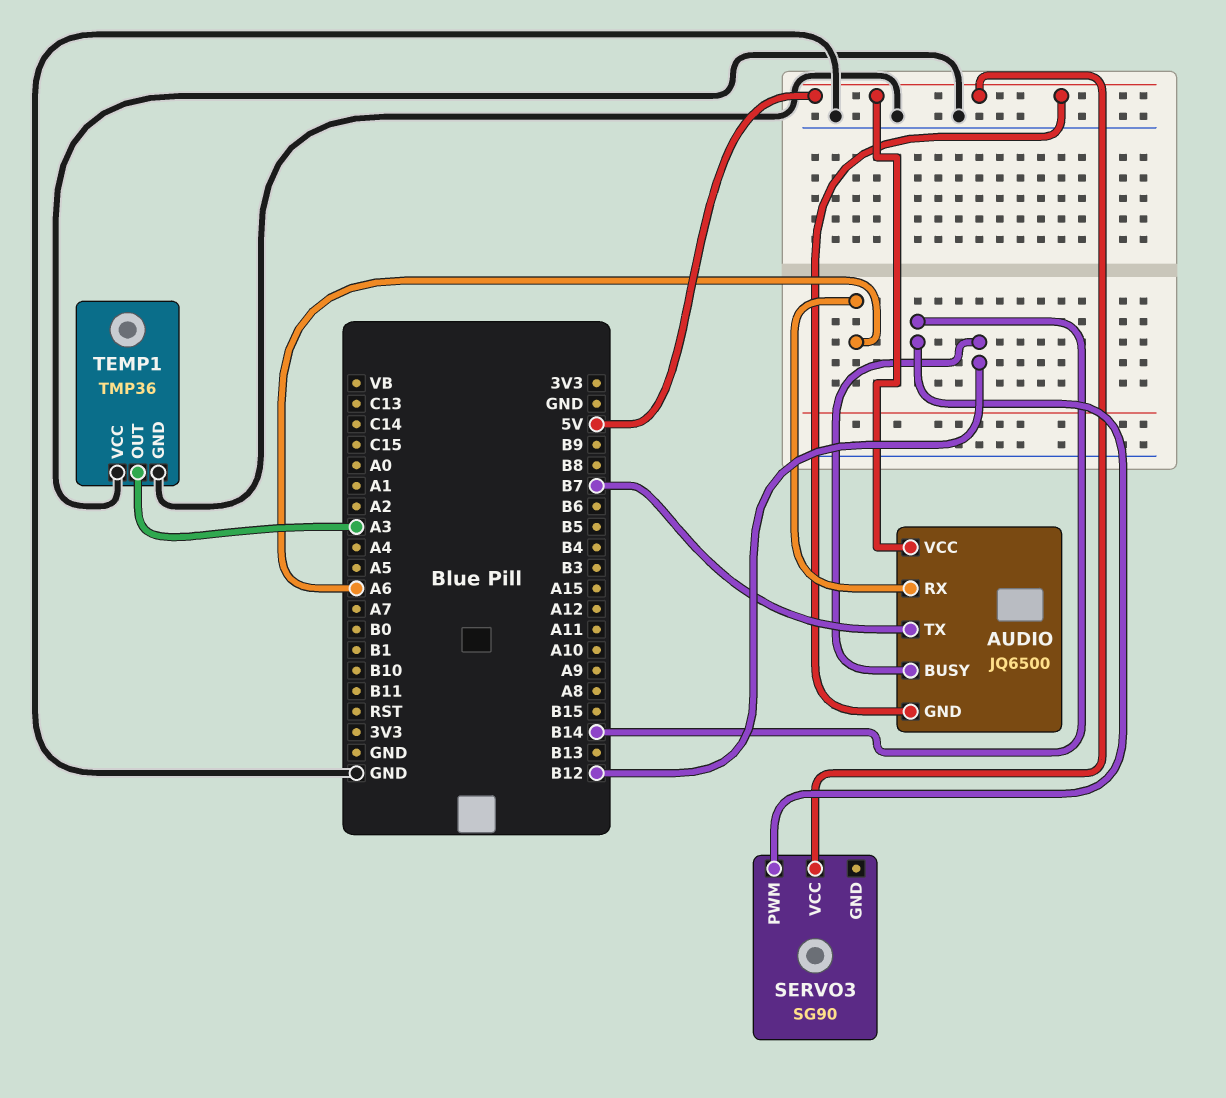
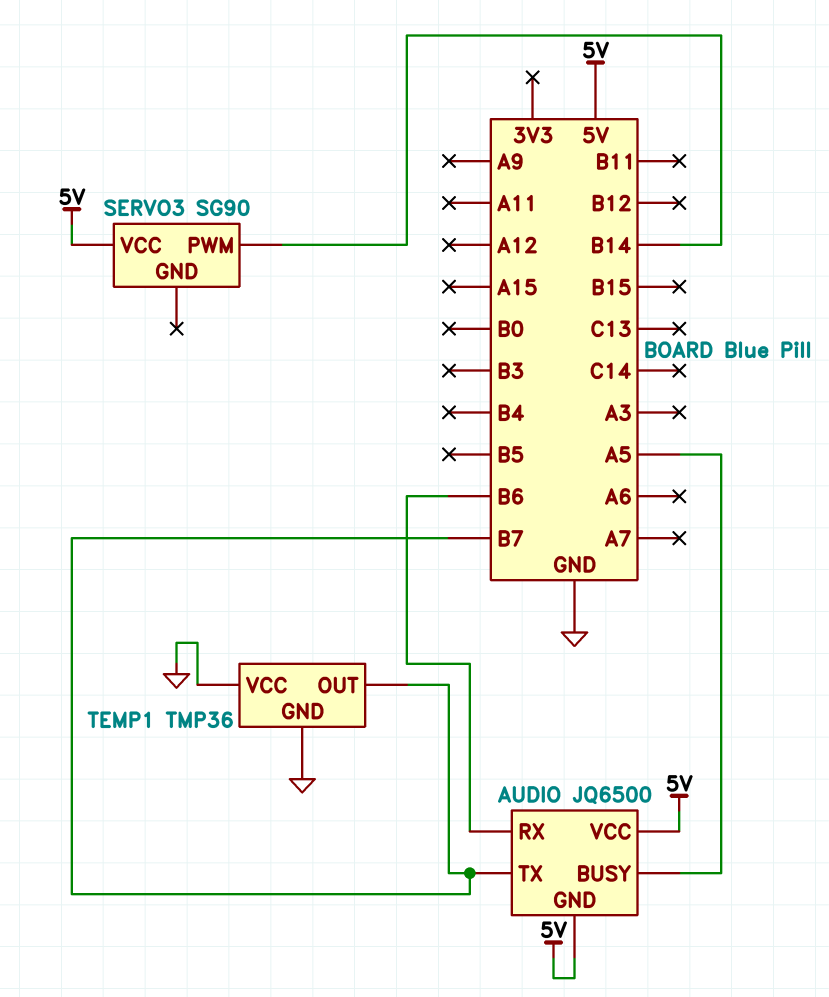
AUDIO pin BUSY: B12 -> A5
AUDIO pin RX: A6 -> B6
TEMP1 pin OUT: A3 -> B7

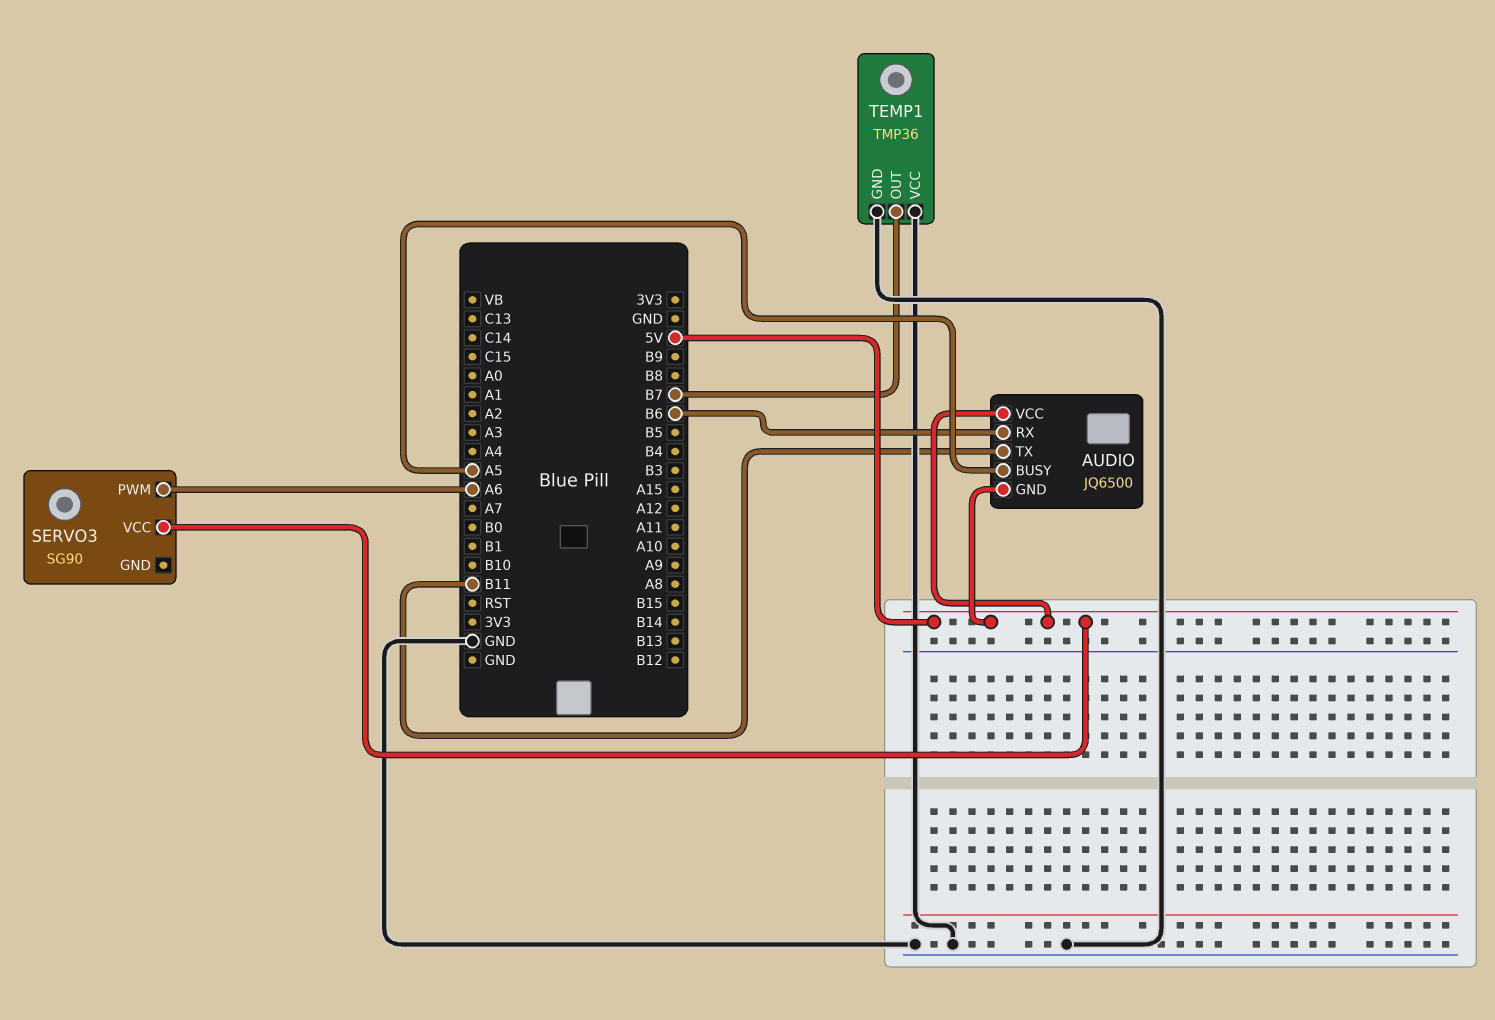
AUDIO pin TX: B7 -> B11
SERVO3 pin PWM: B14 -> A6

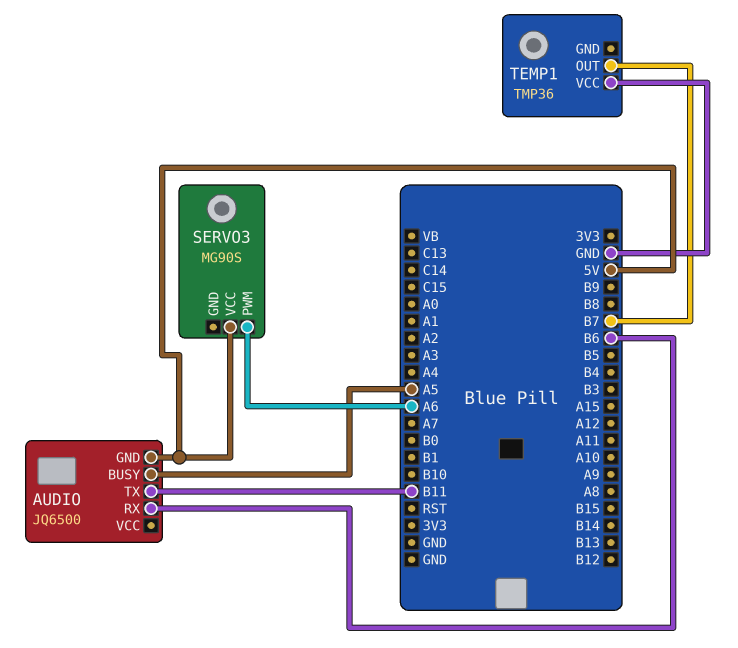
AUDIO pin VCC: 5V -> none
SERVO3: SG90 -> MG90S
TEMP1 pin GND: GND -> none

